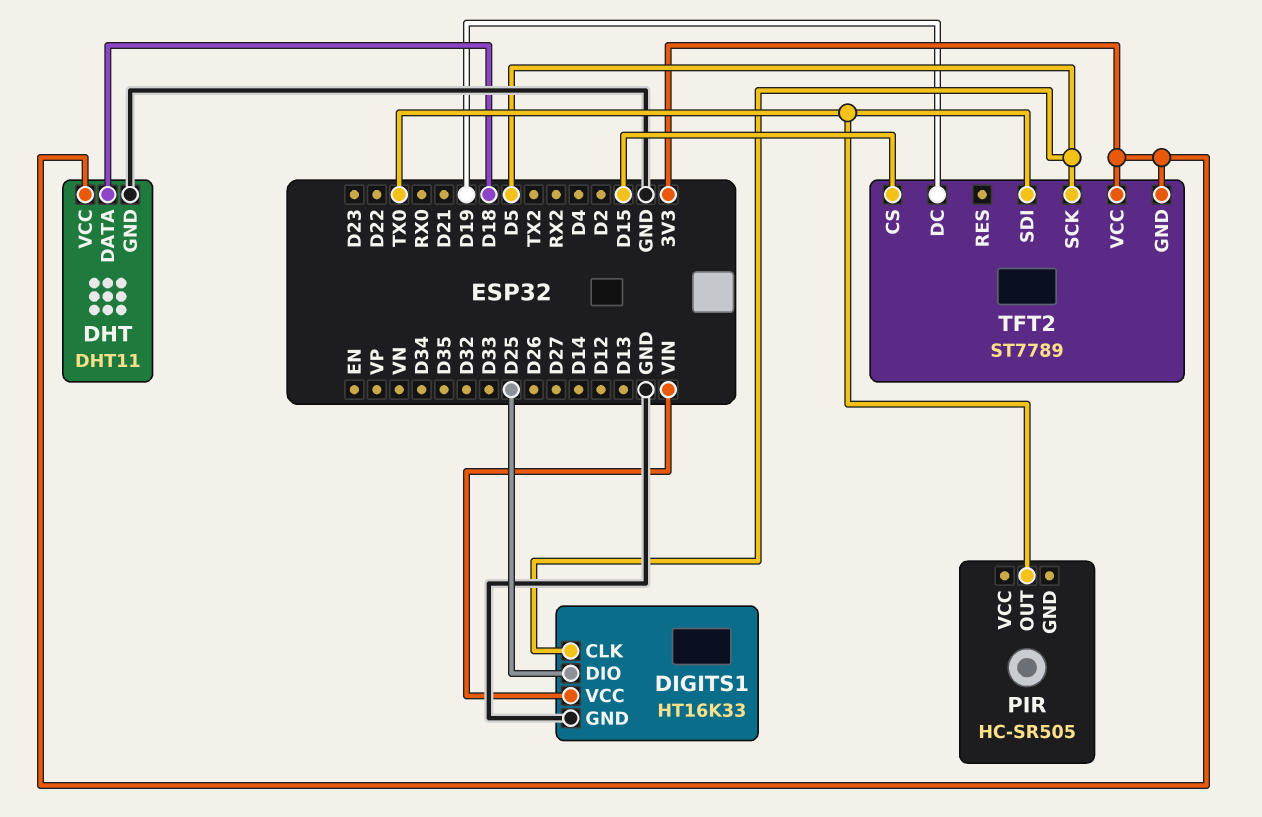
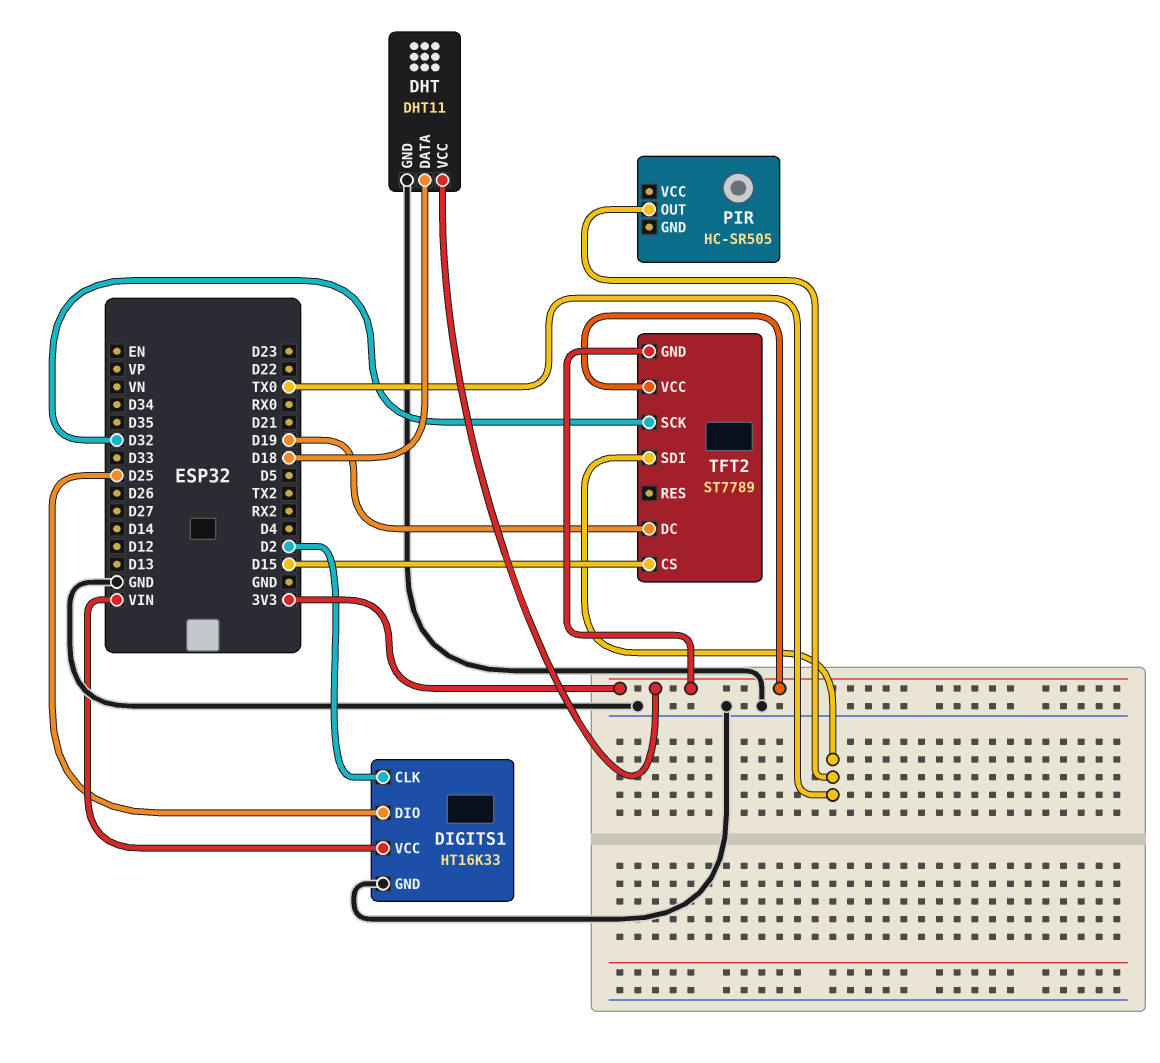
DIGITS1 pin CLK: D5 -> D2
TFT2 pin SCK: D5 -> D32

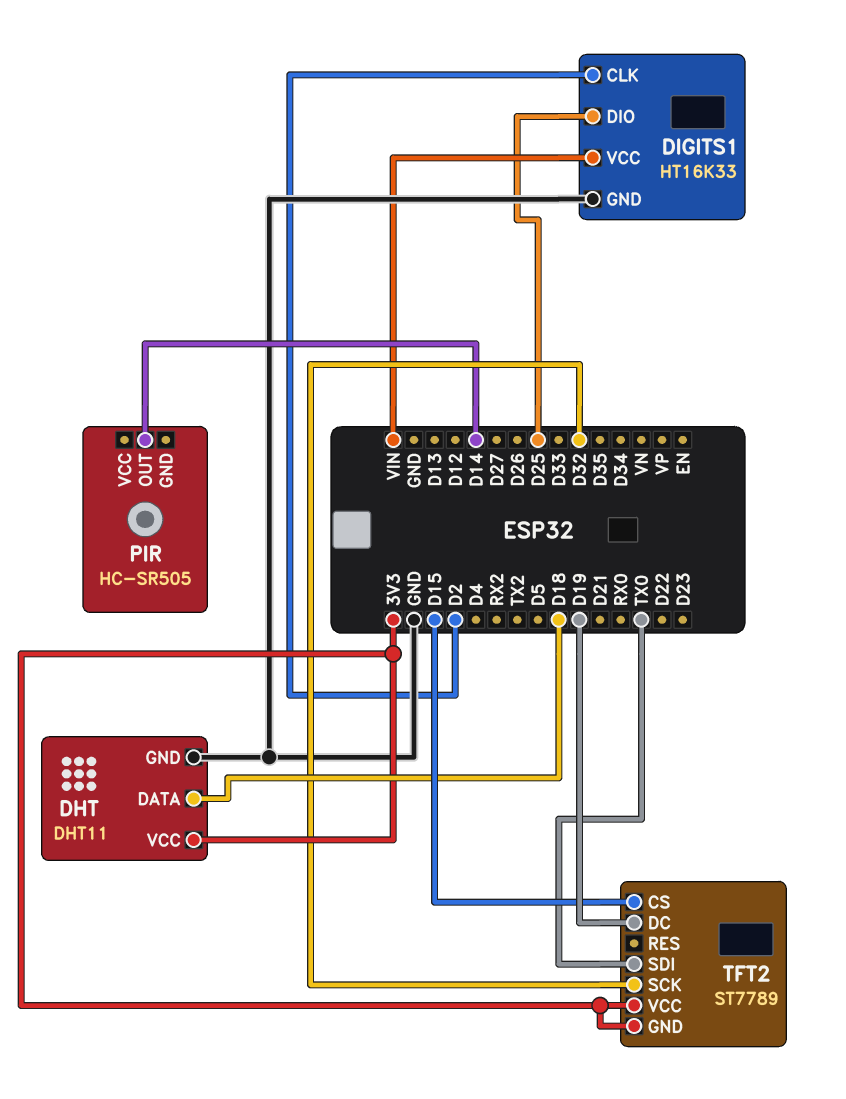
PIR pin OUT: TX0 -> D14

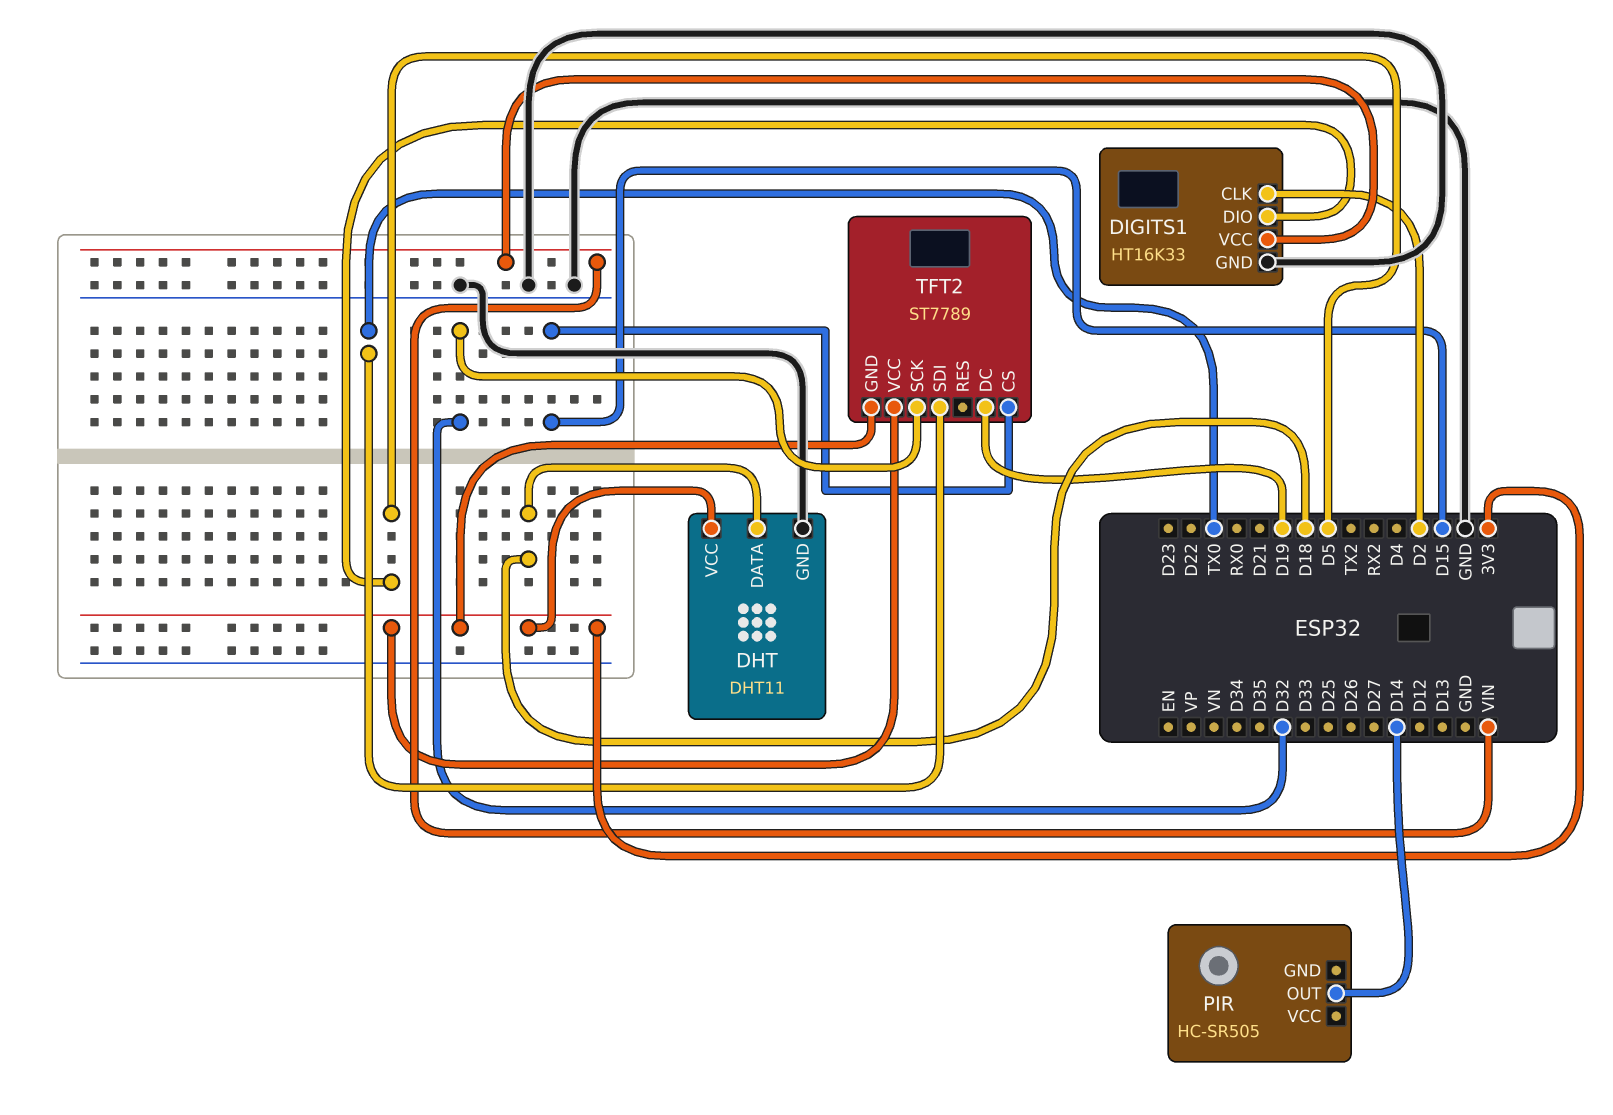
DIGITS1 pin DIO: D25 -> D5

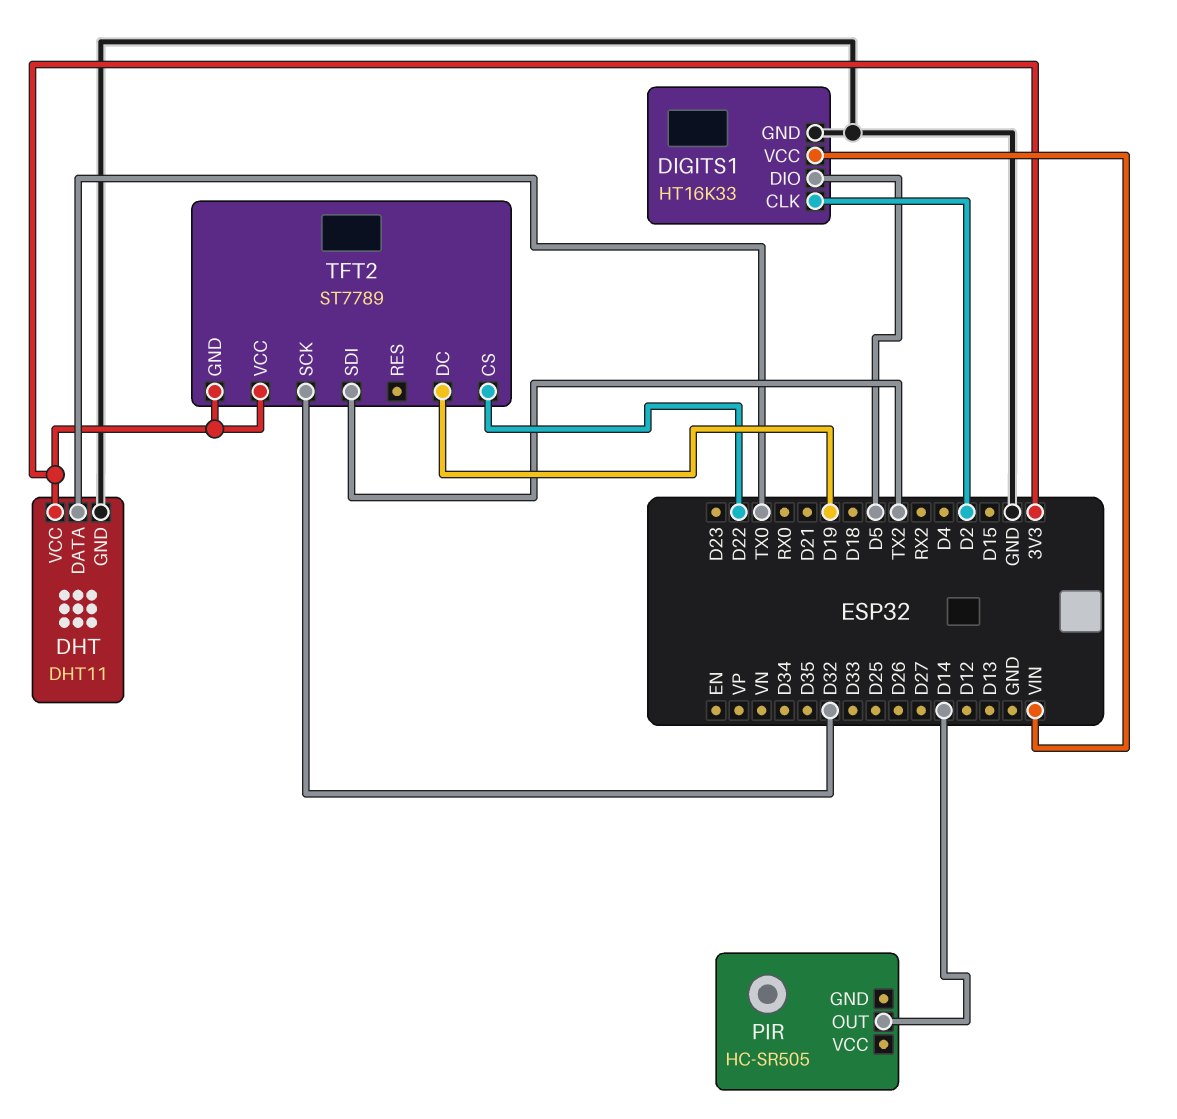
DHT pin DATA: D18 -> TX0
TFT2 pin CS: D15 -> D22
TFT2 pin SDI: TX0 -> TX2

